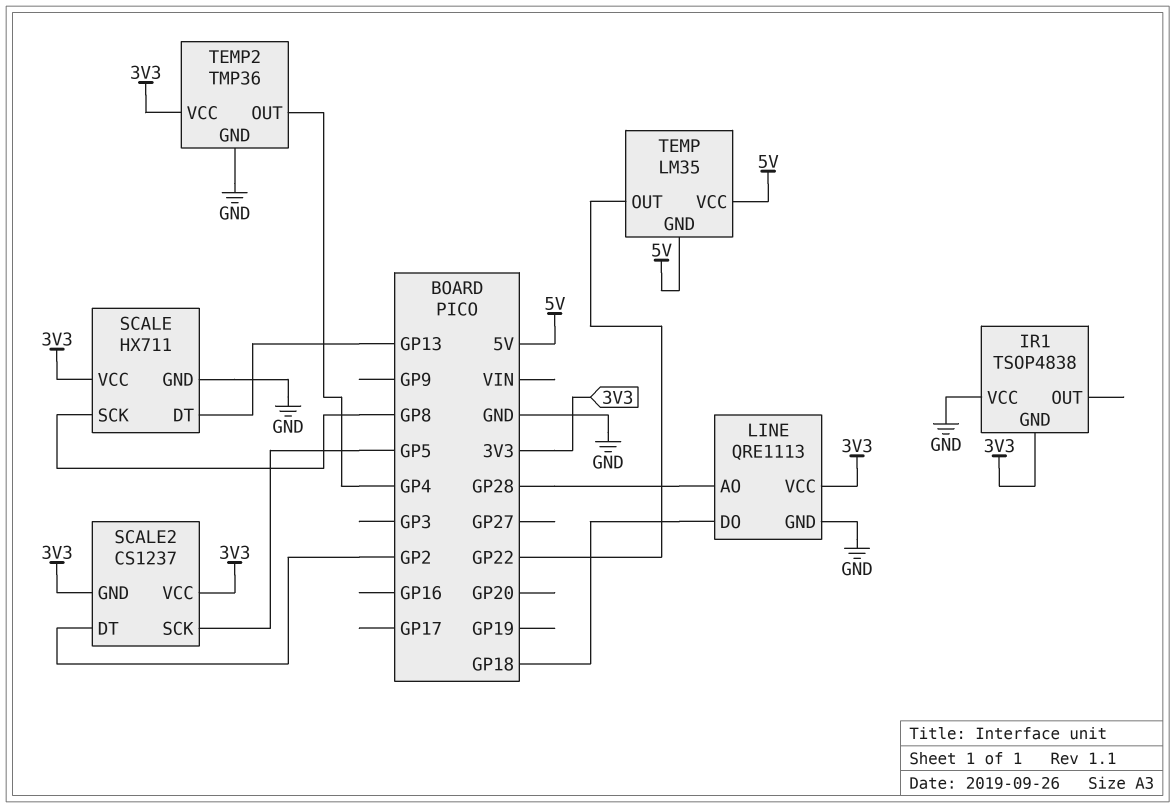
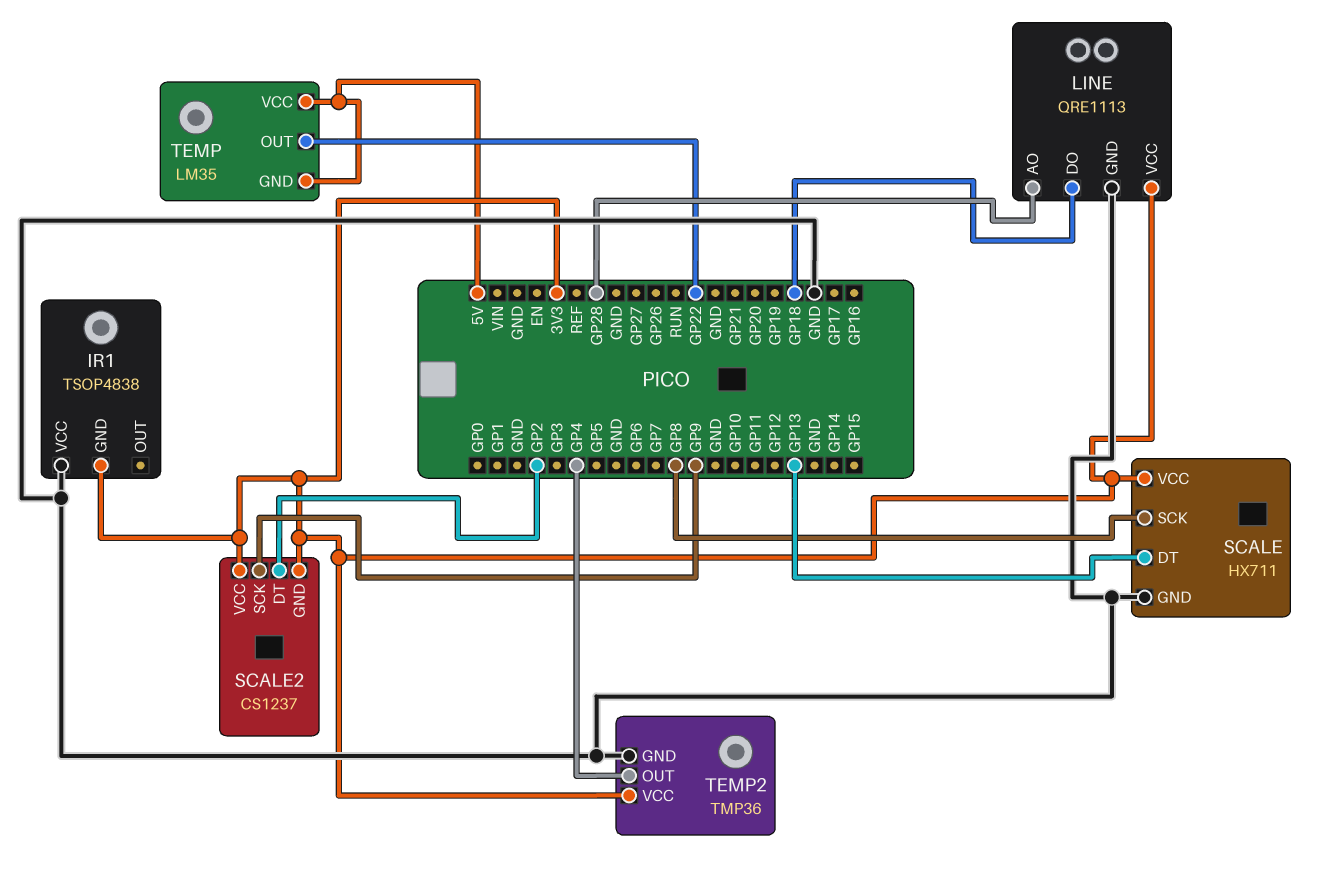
SCALE2 pin SCK: GP5 -> GP9

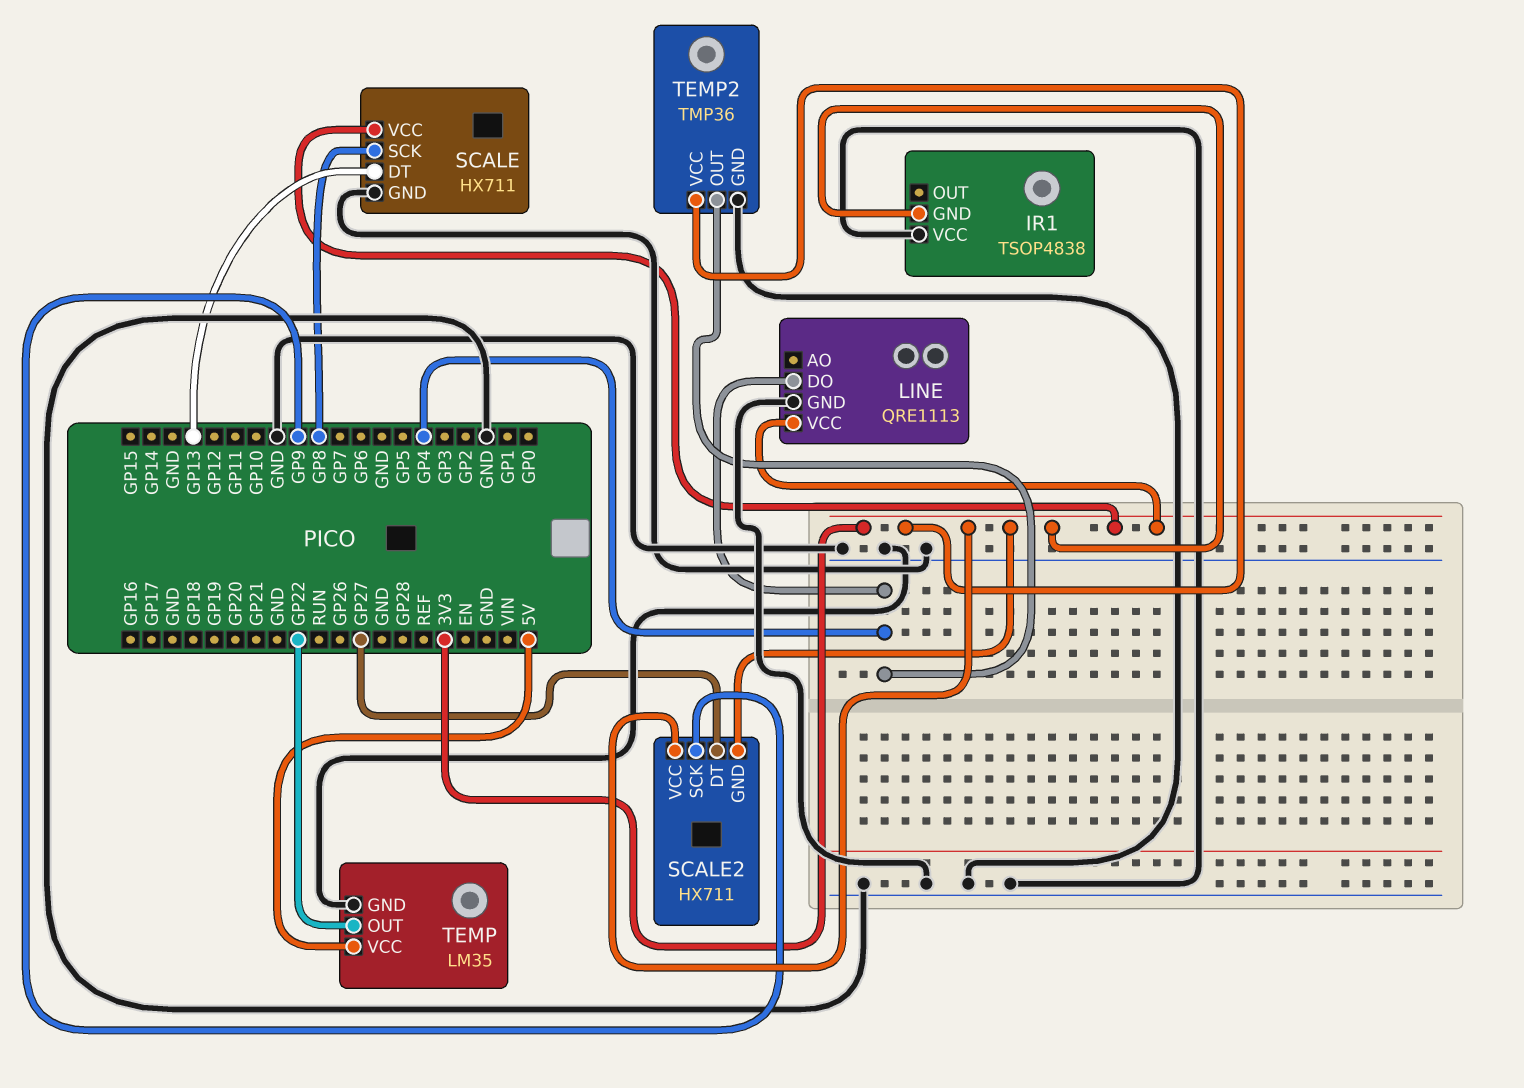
LINE pin AO: GP28 -> none
LINE pin DO: GP18 -> GP4
SCALE2: CS1237 -> HX711
SCALE2 pin DT: GP2 -> GP27
TEMP pin GND: 5V -> GND

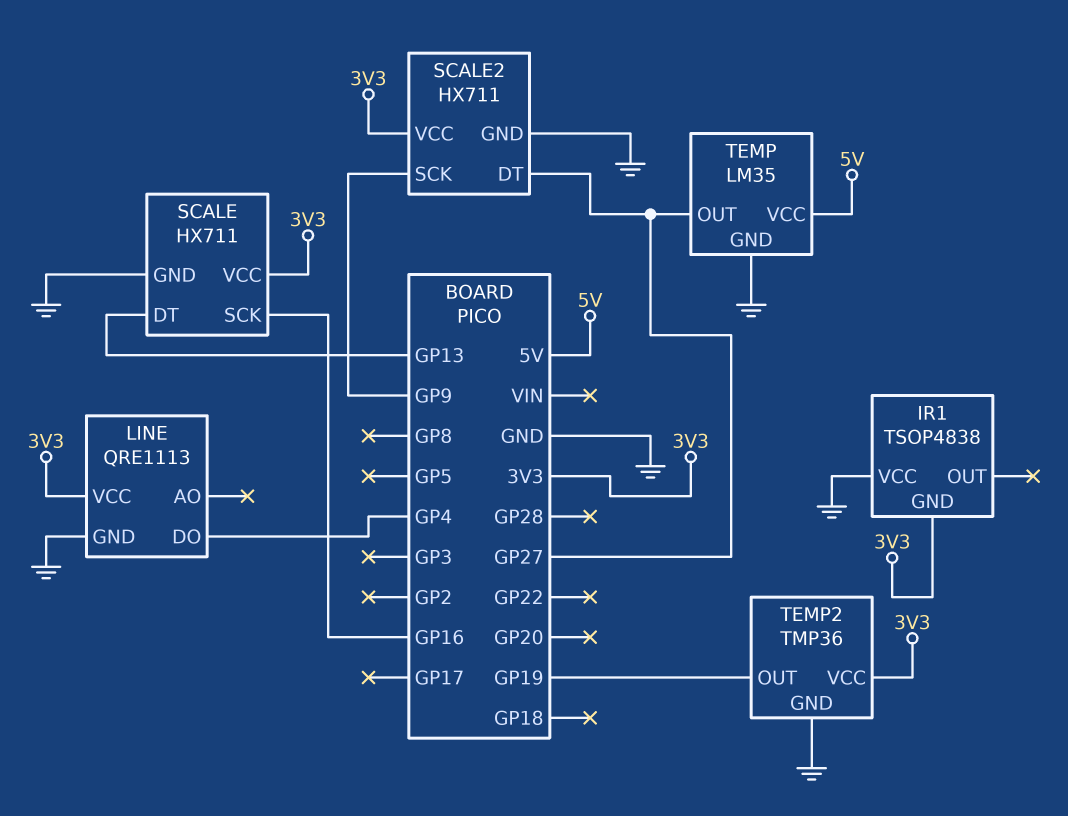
SCALE pin SCK: GP8 -> GP16
SCALE2 pin GND: 3V3 -> GND
TEMP pin OUT: GP22 -> GP27
TEMP2 pin OUT: GP4 -> GP19

